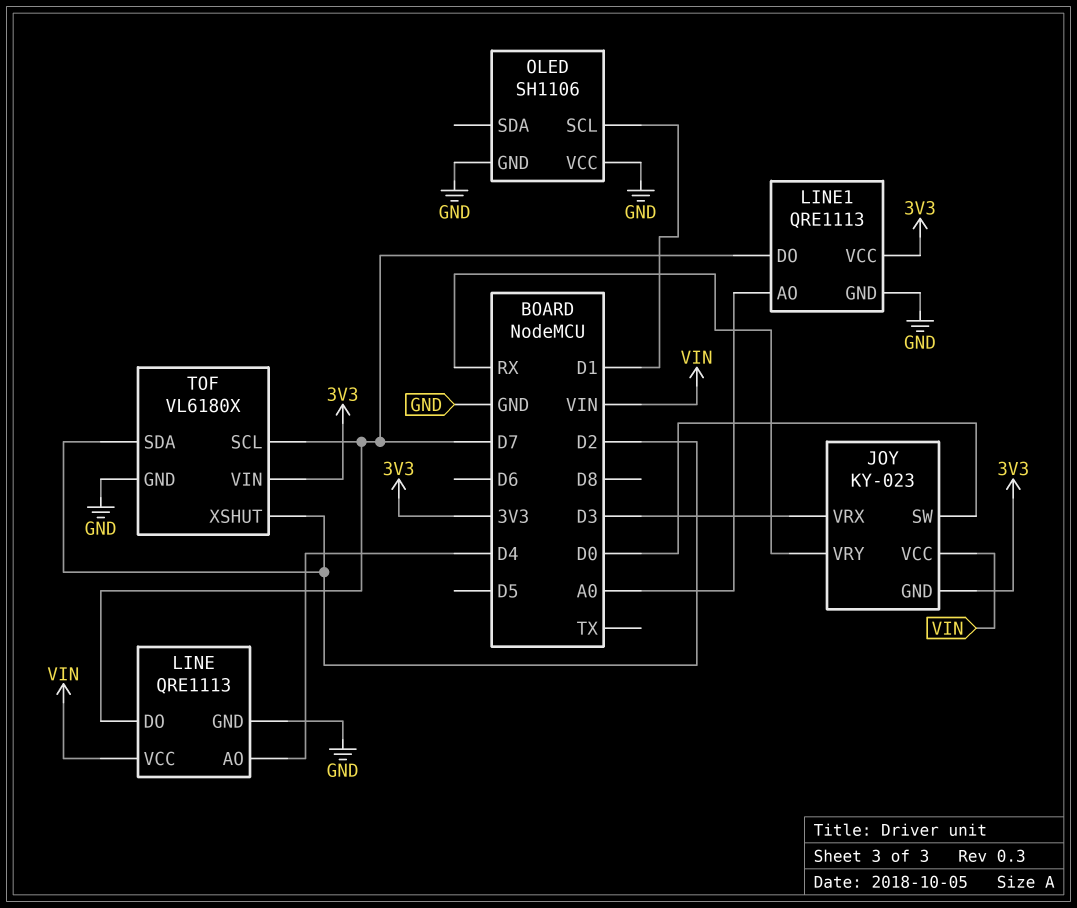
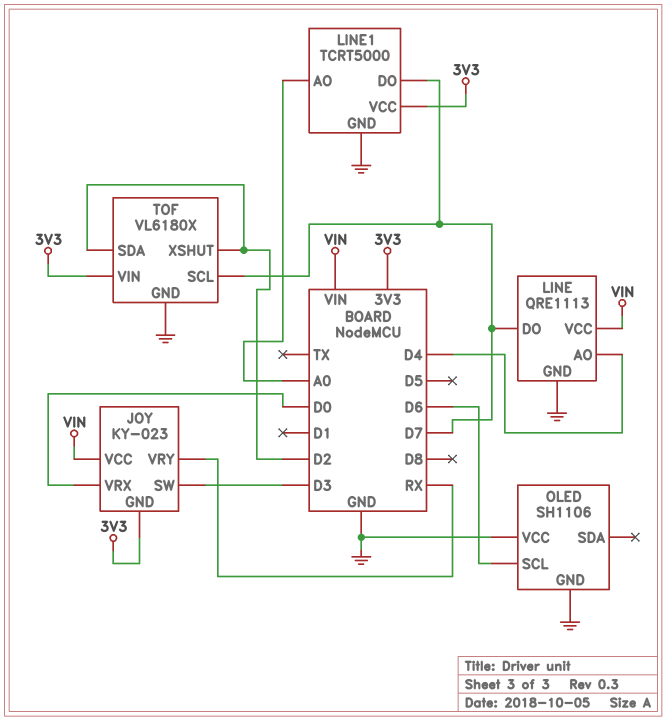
JOY pin SW: D0 -> D3
JOY pin VRX: D3 -> D0
LINE1: QRE1113 -> TCRT5000
OLED pin SCL: D1 -> D6

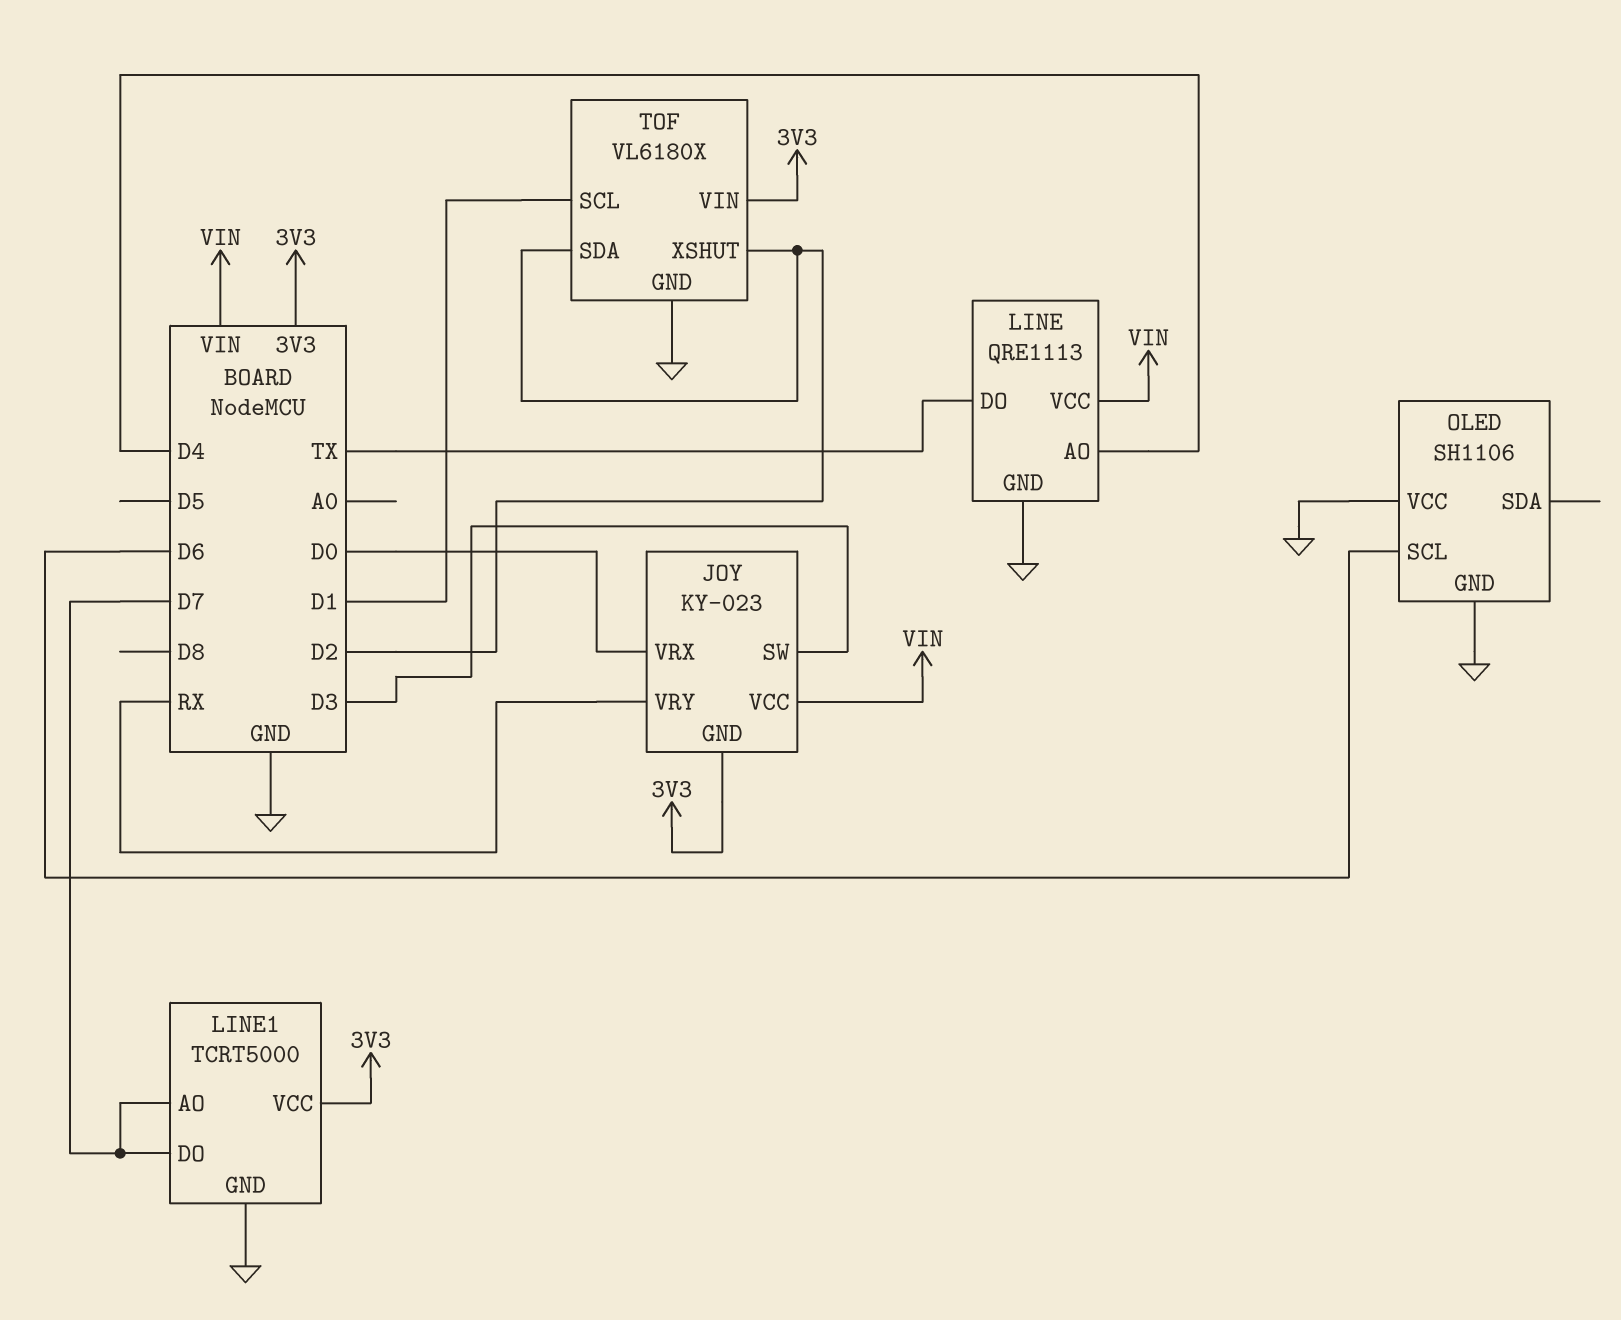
LINE pin DO: D7 -> TX
LINE1 pin AO: A0 -> D7
TOF pin SCL: D7 -> D1

